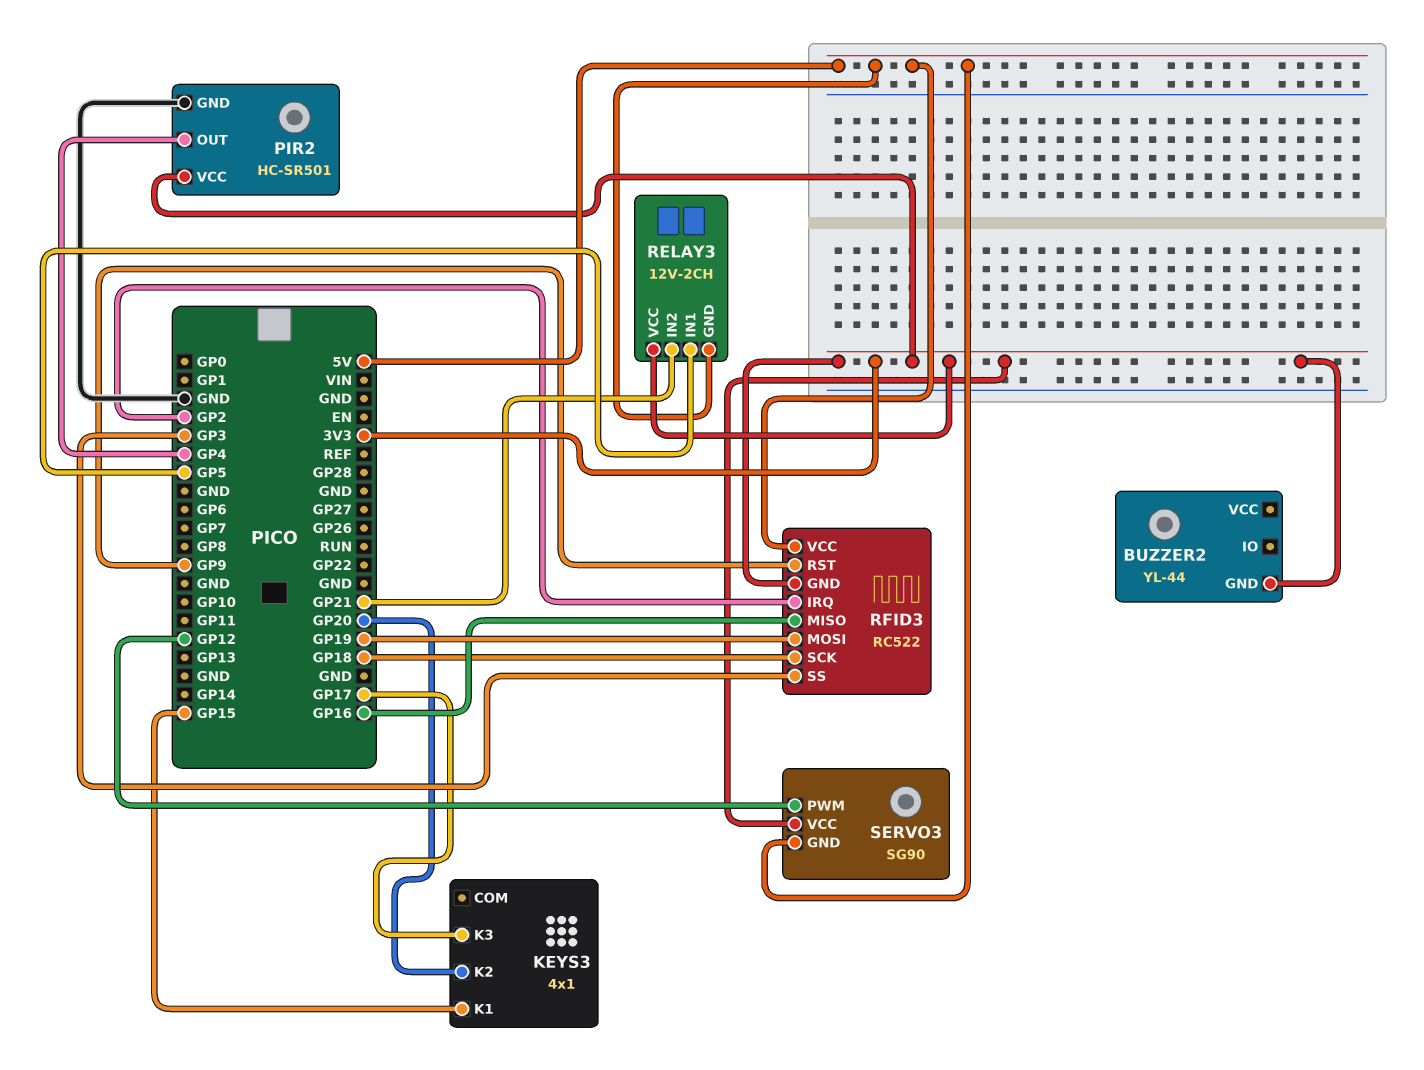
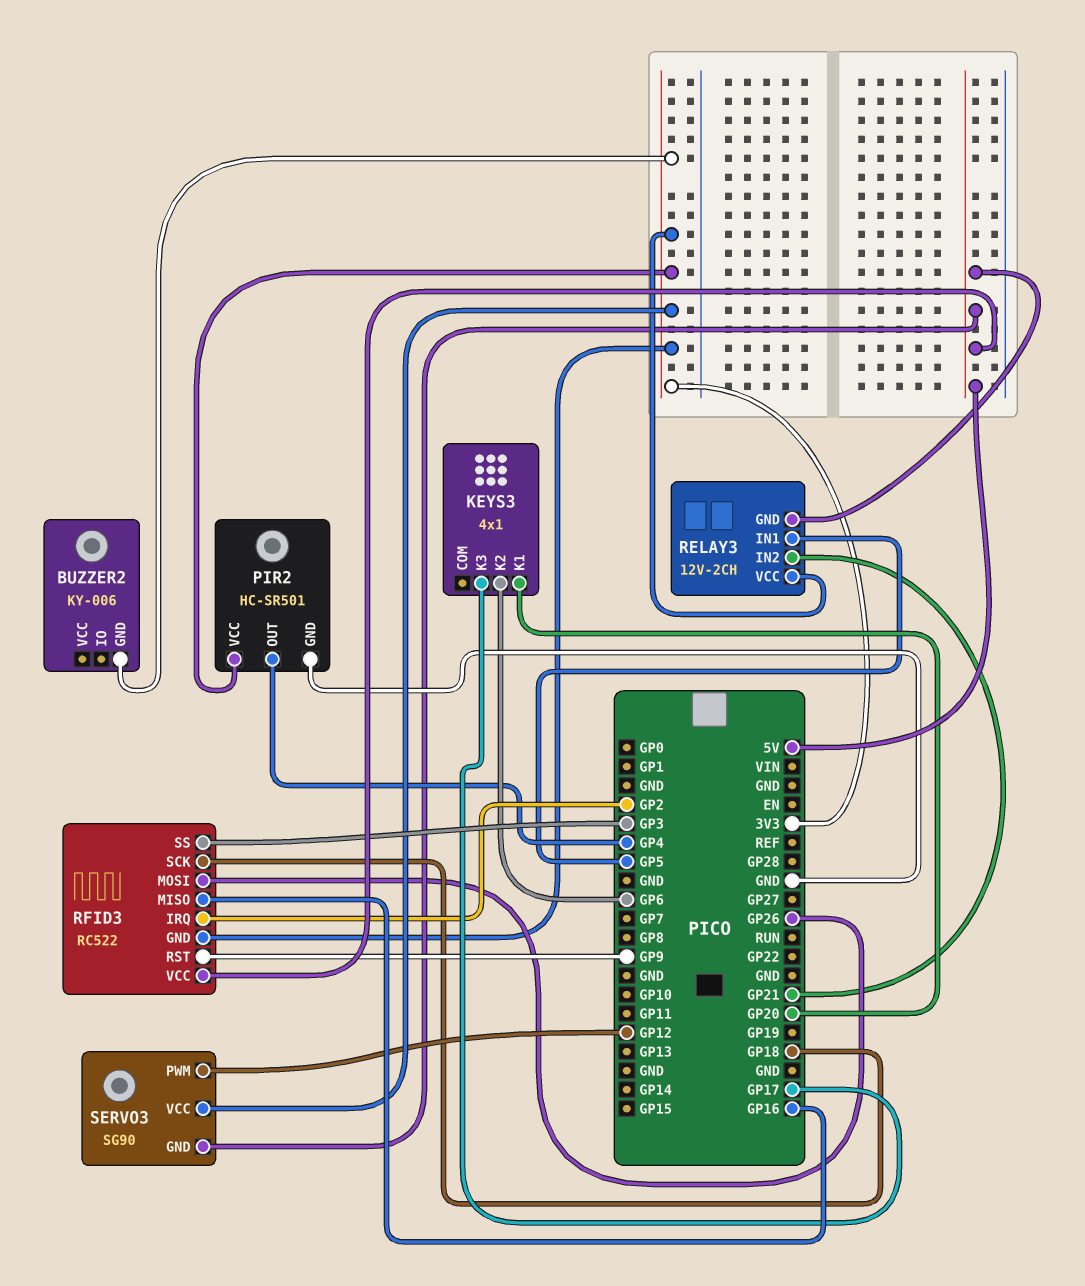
BUZZER2: YL-44 -> KY-006
KEYS3 pin K1: GP15 -> GP20
KEYS3 pin K2: GP20 -> GP6
RFID3 pin MOSI: GP19 -> GP26

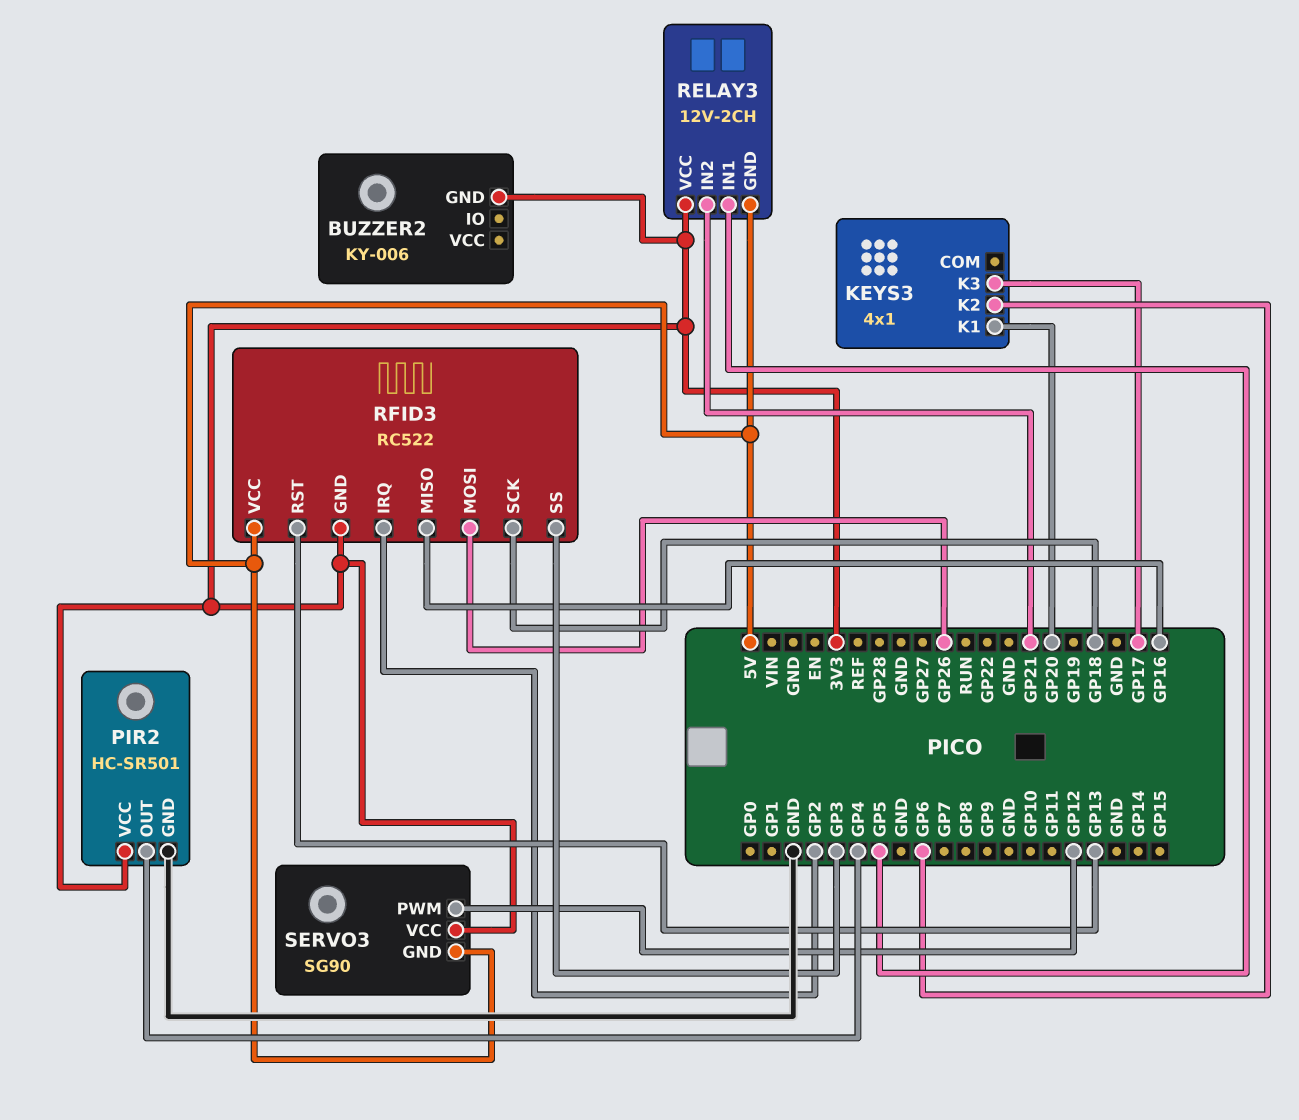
RFID3 pin RST: GP9 -> GP13

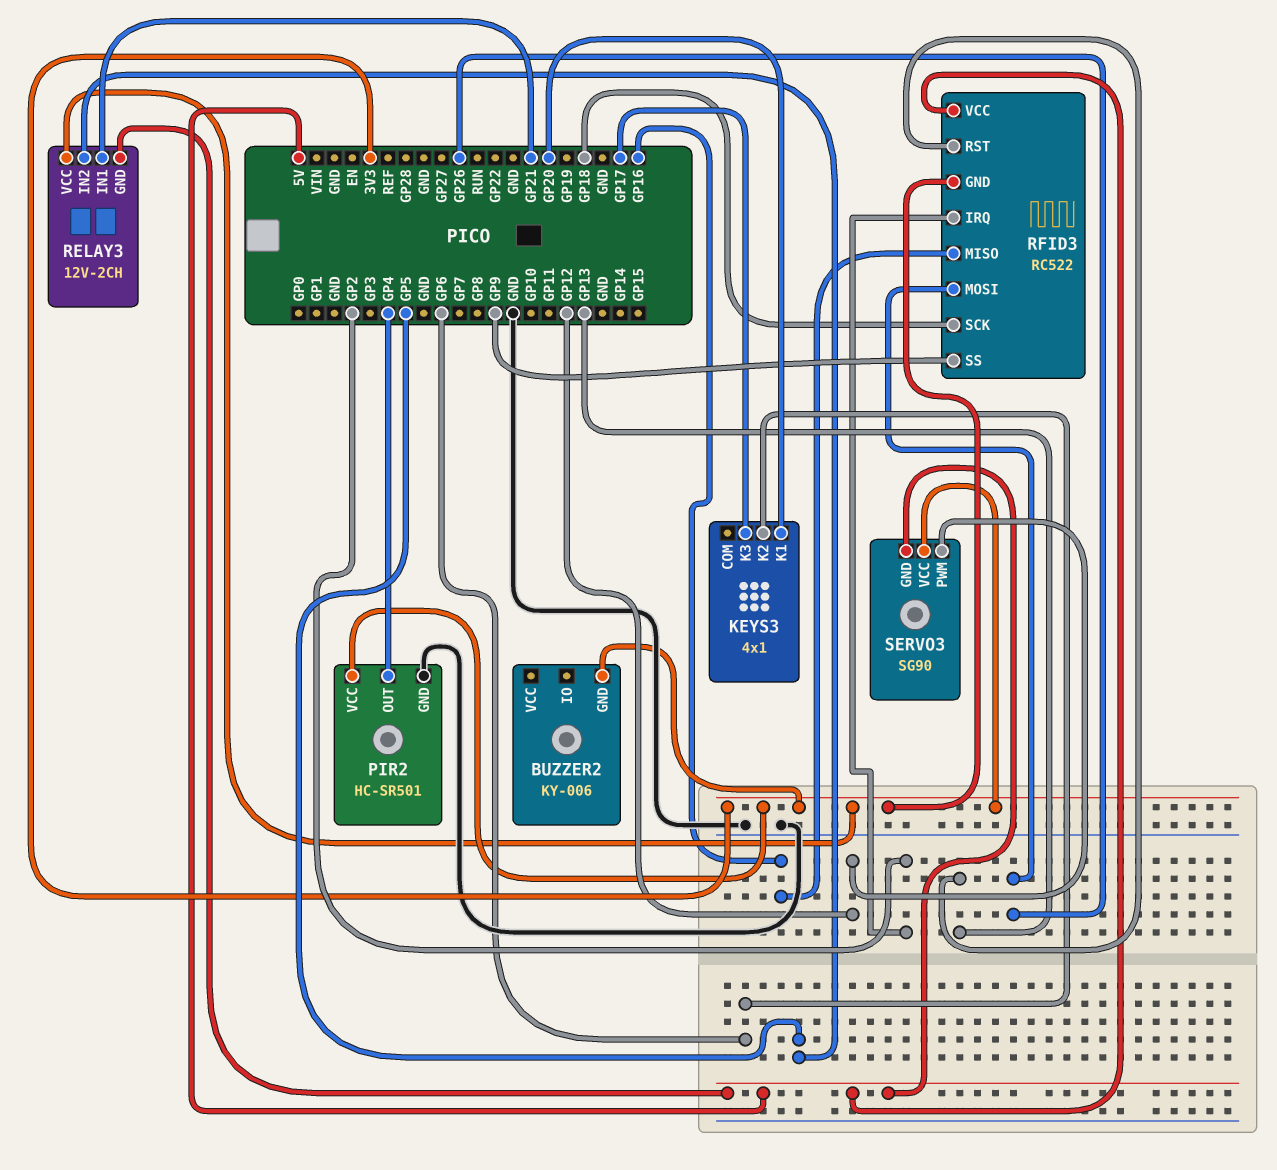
RELAY3 pin IN1: GP5 -> GP21
RELAY3 pin IN2: GP21 -> GP5
RFID3 pin SS: GP3 -> GP9

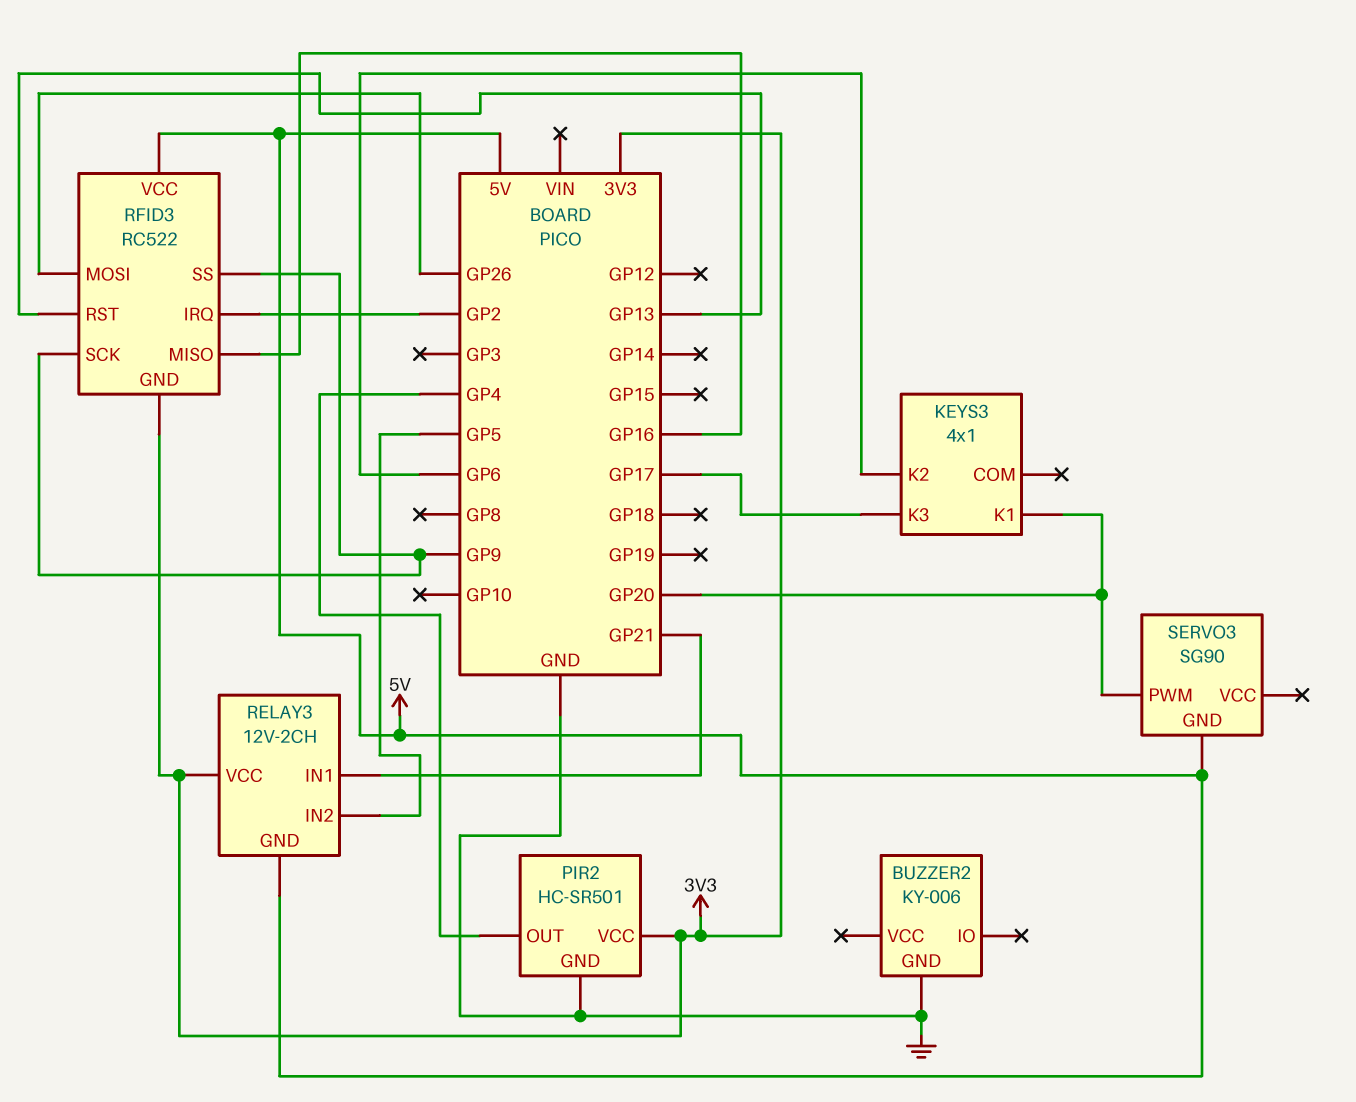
BUZZER2 pin GND: 3V3 -> GND
RFID3 pin SCK: GP18 -> GP9
SERVO3 pin PWM: GP12 -> GP20
SERVO3 pin VCC: 3V3 -> none

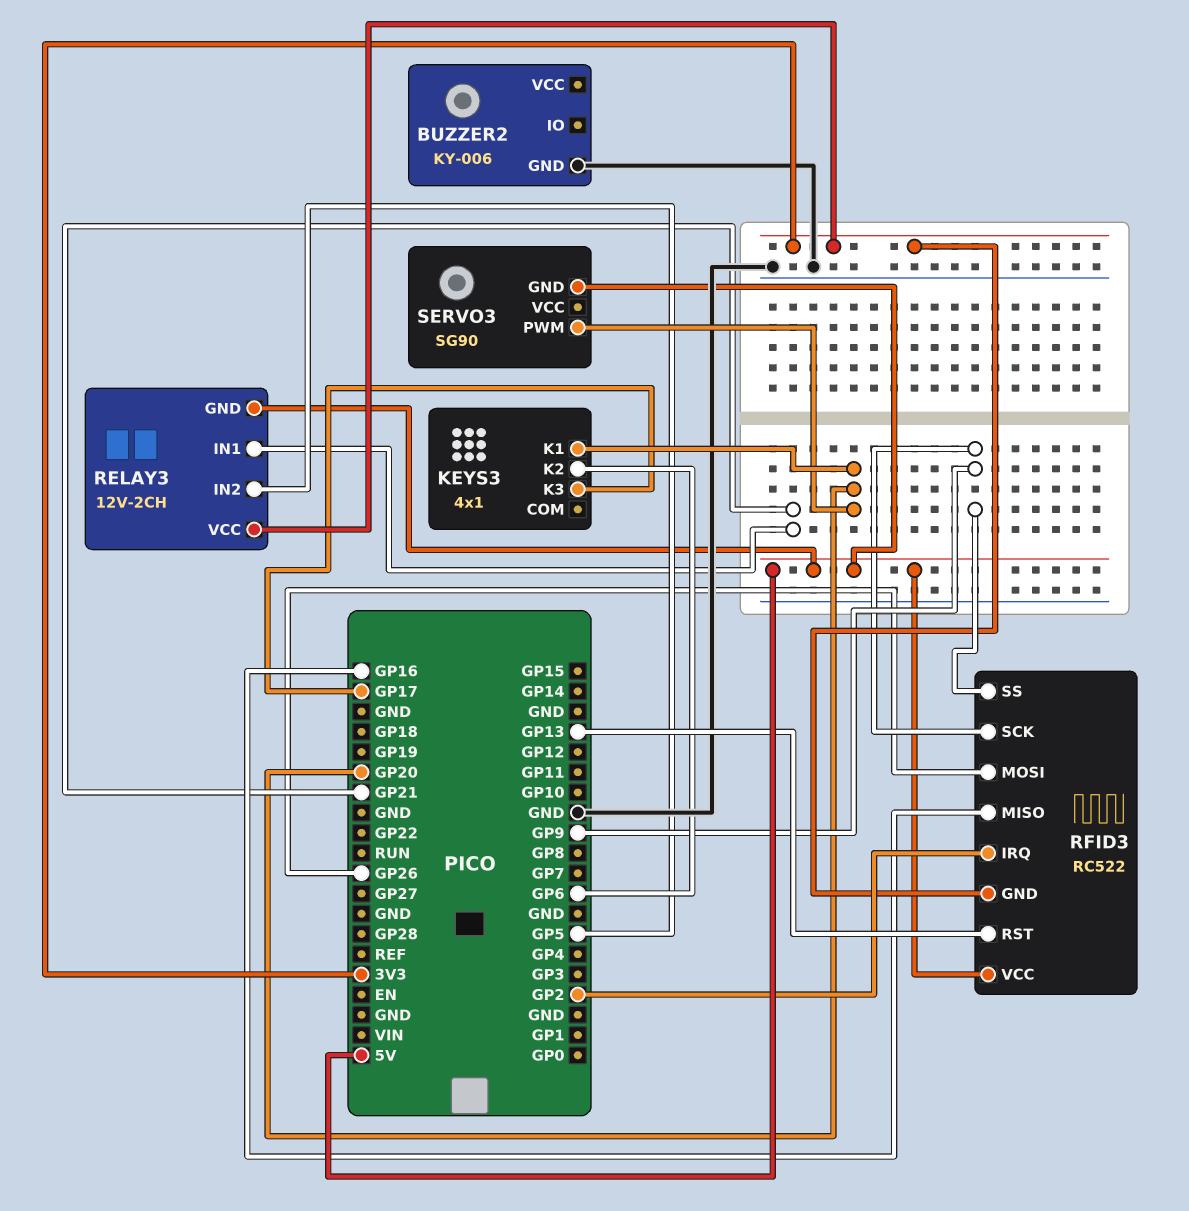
PIR2: HC-SR501 -> none
PIR2 pin GND: GND -> none
PIR2 pin OUT: GP4 -> none
PIR2 pin VCC: 3V3 -> none

